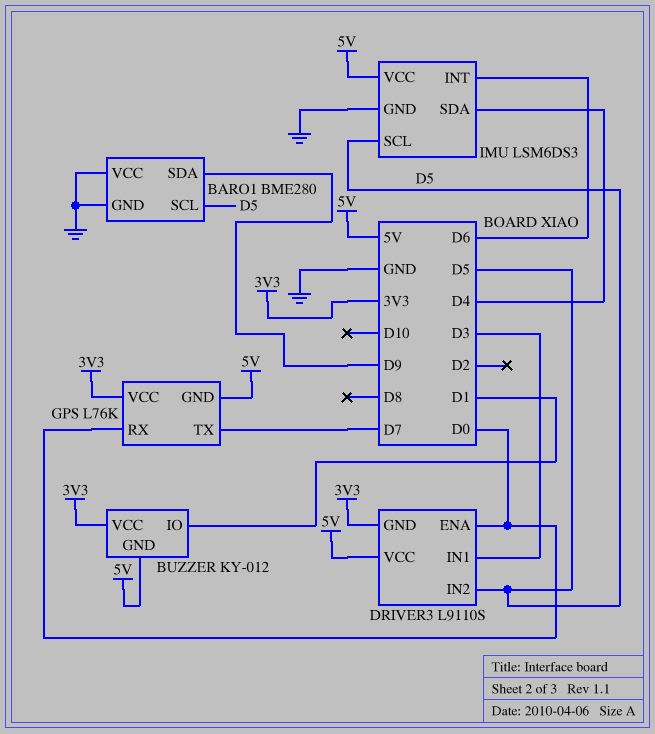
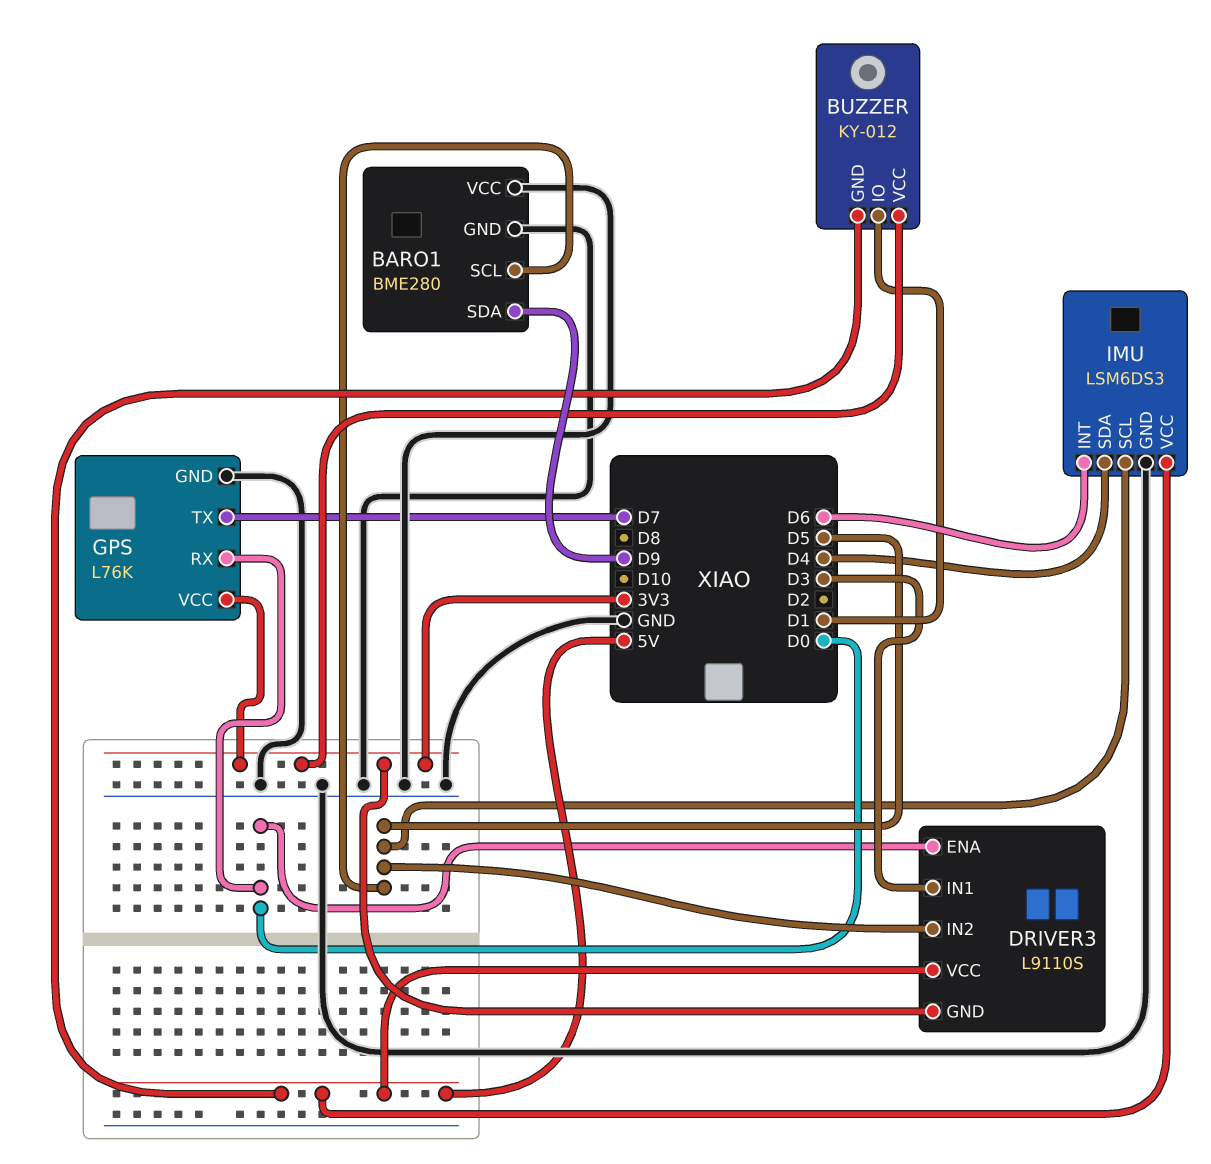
GPS pin GND: 5V -> GND

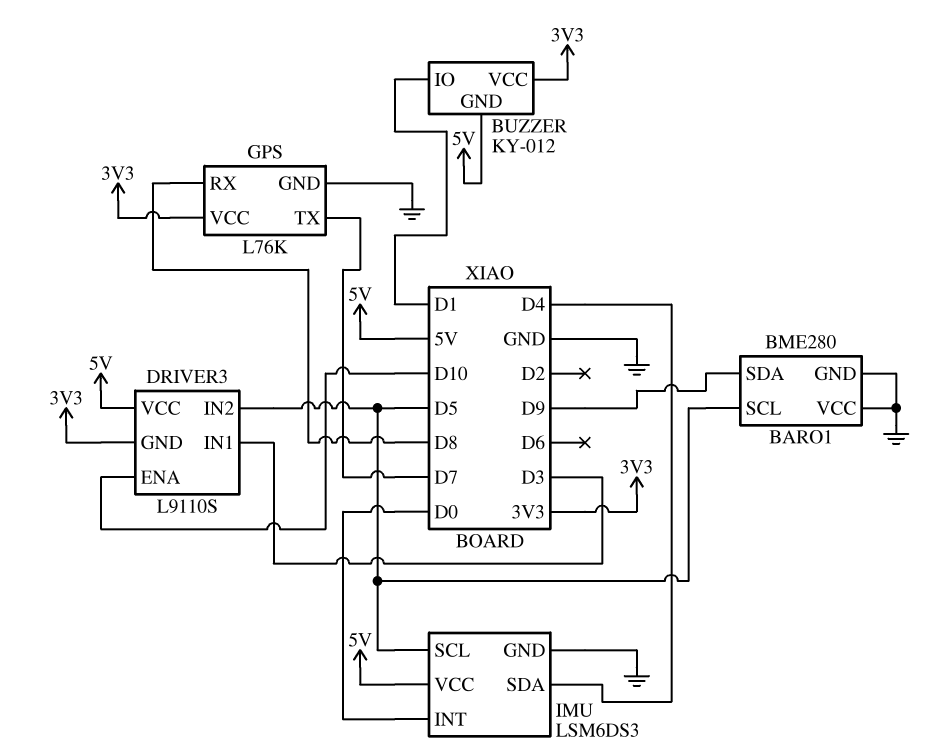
DRIVER3 pin ENA: D0 -> D10
GPS pin RX: D0 -> D8
IMU pin INT: D6 -> D0

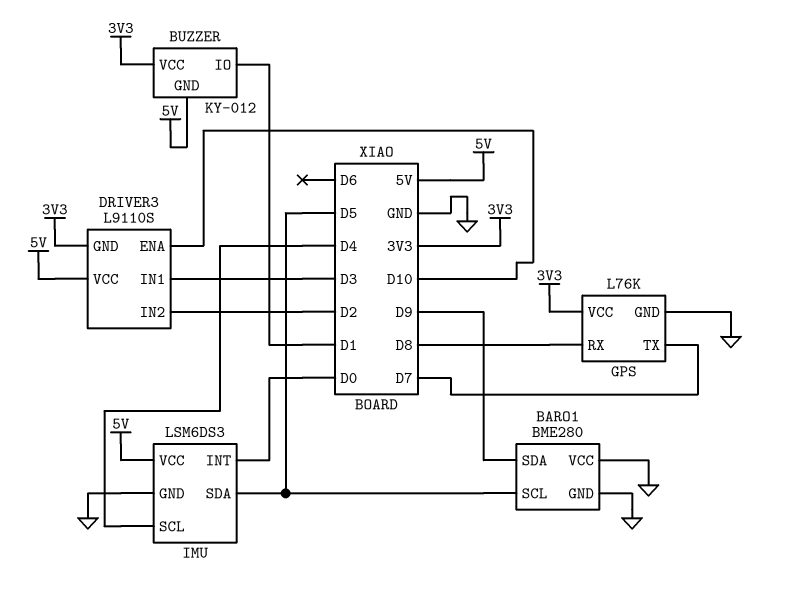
DRIVER3 pin IN2: D5 -> D2
IMU pin SCL: D5 -> D4
IMU pin SDA: D4 -> D5

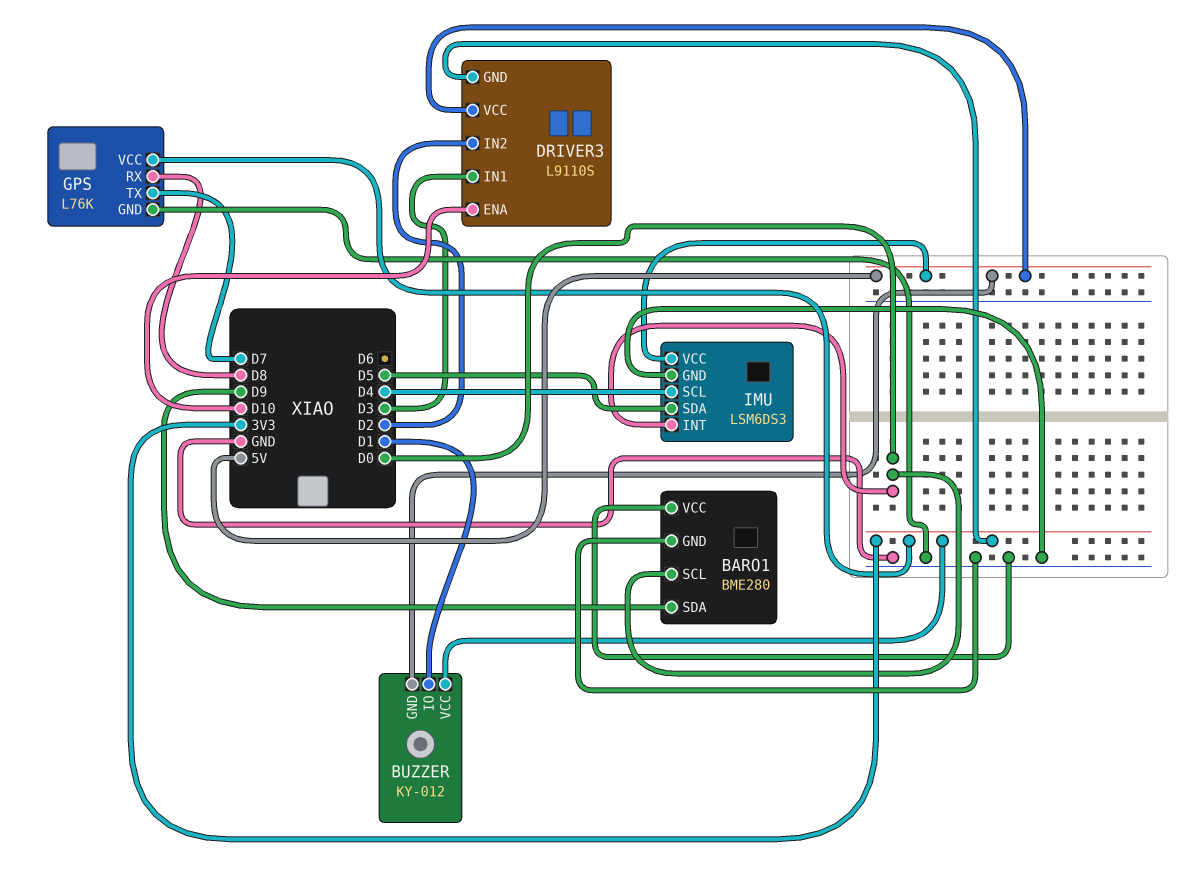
BARO1 pin SCL: D5 -> D0

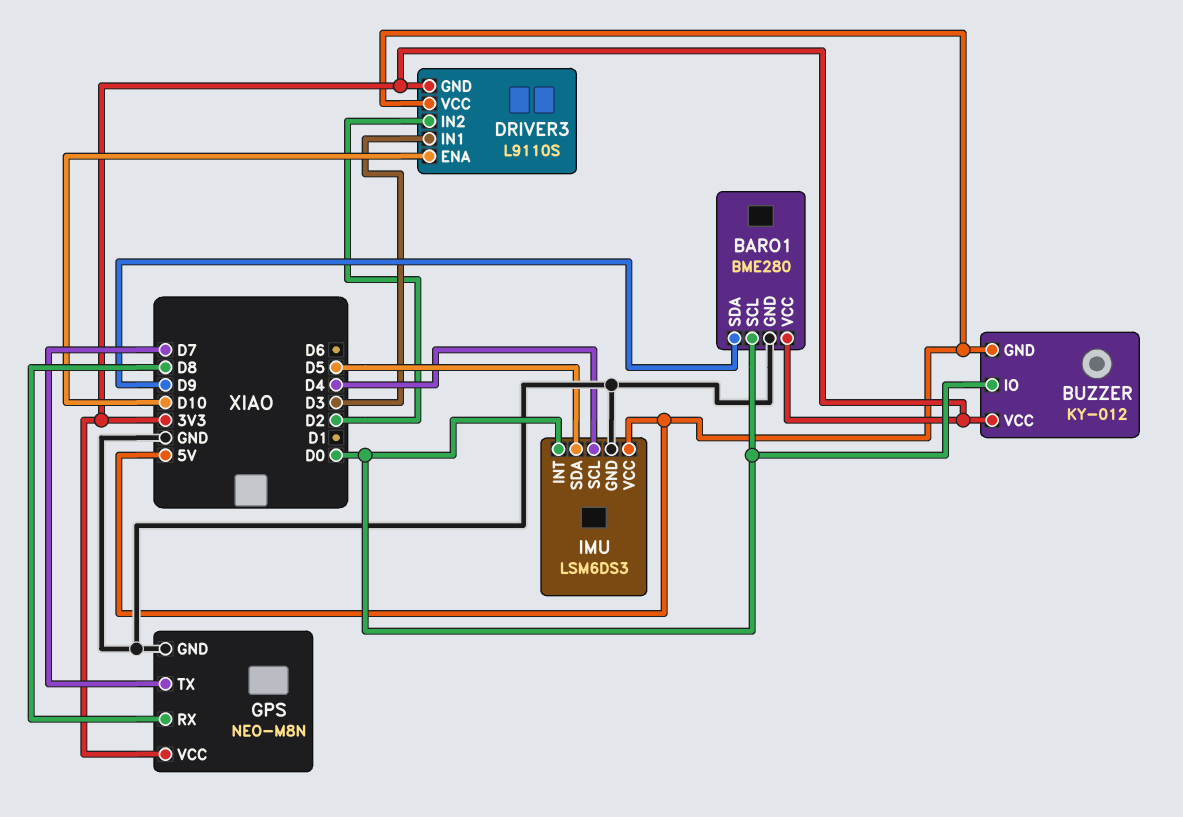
BARO1 pin VCC: GND -> 3V3
BUZZER pin IO: D1 -> D0
GPS: L76K -> NEO-M8N

